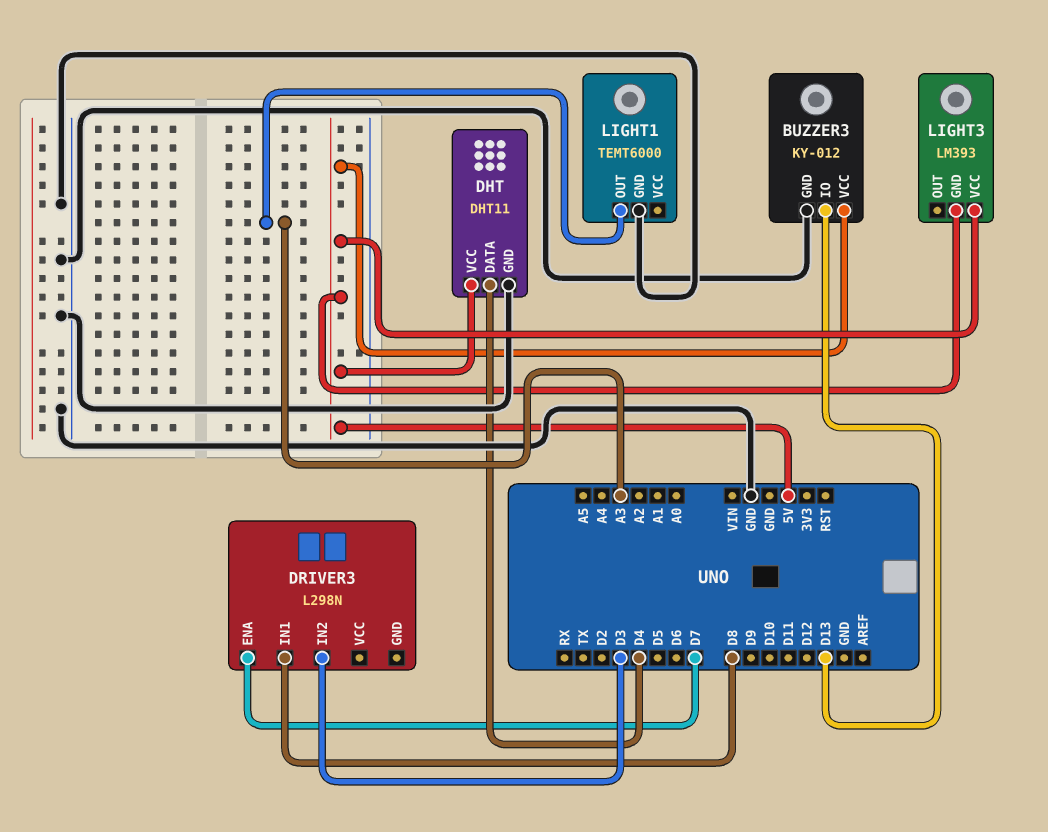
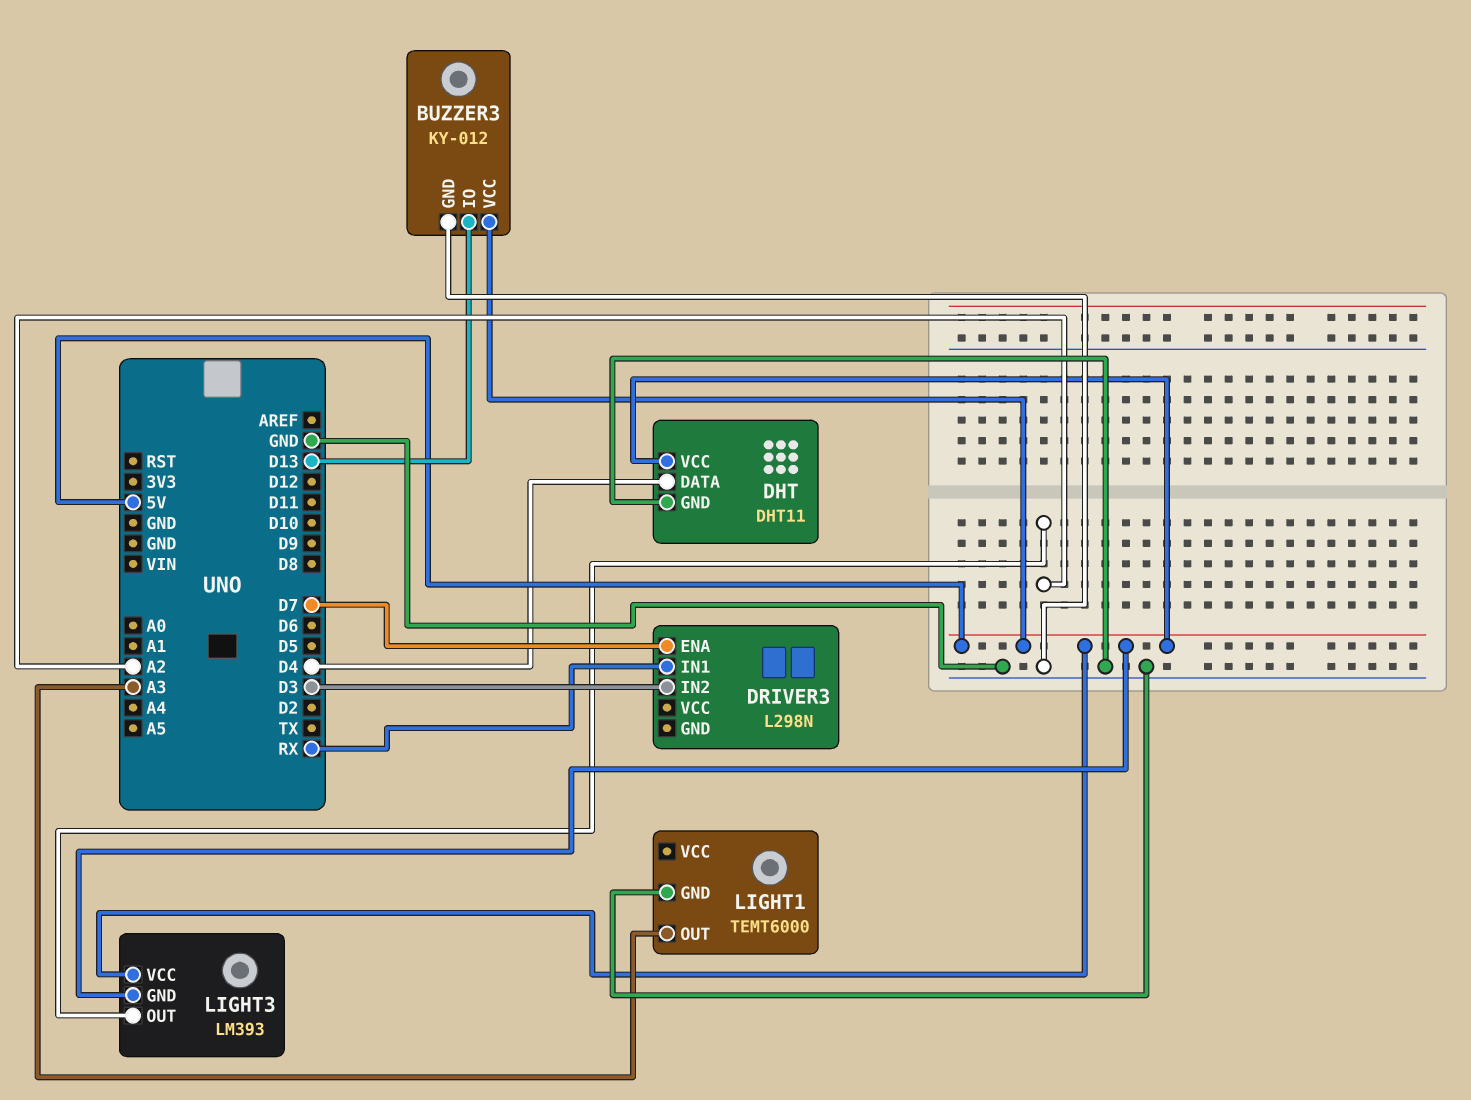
DRIVER3 pin IN1: D8 -> RX
LIGHT3 pin OUT: none -> A2

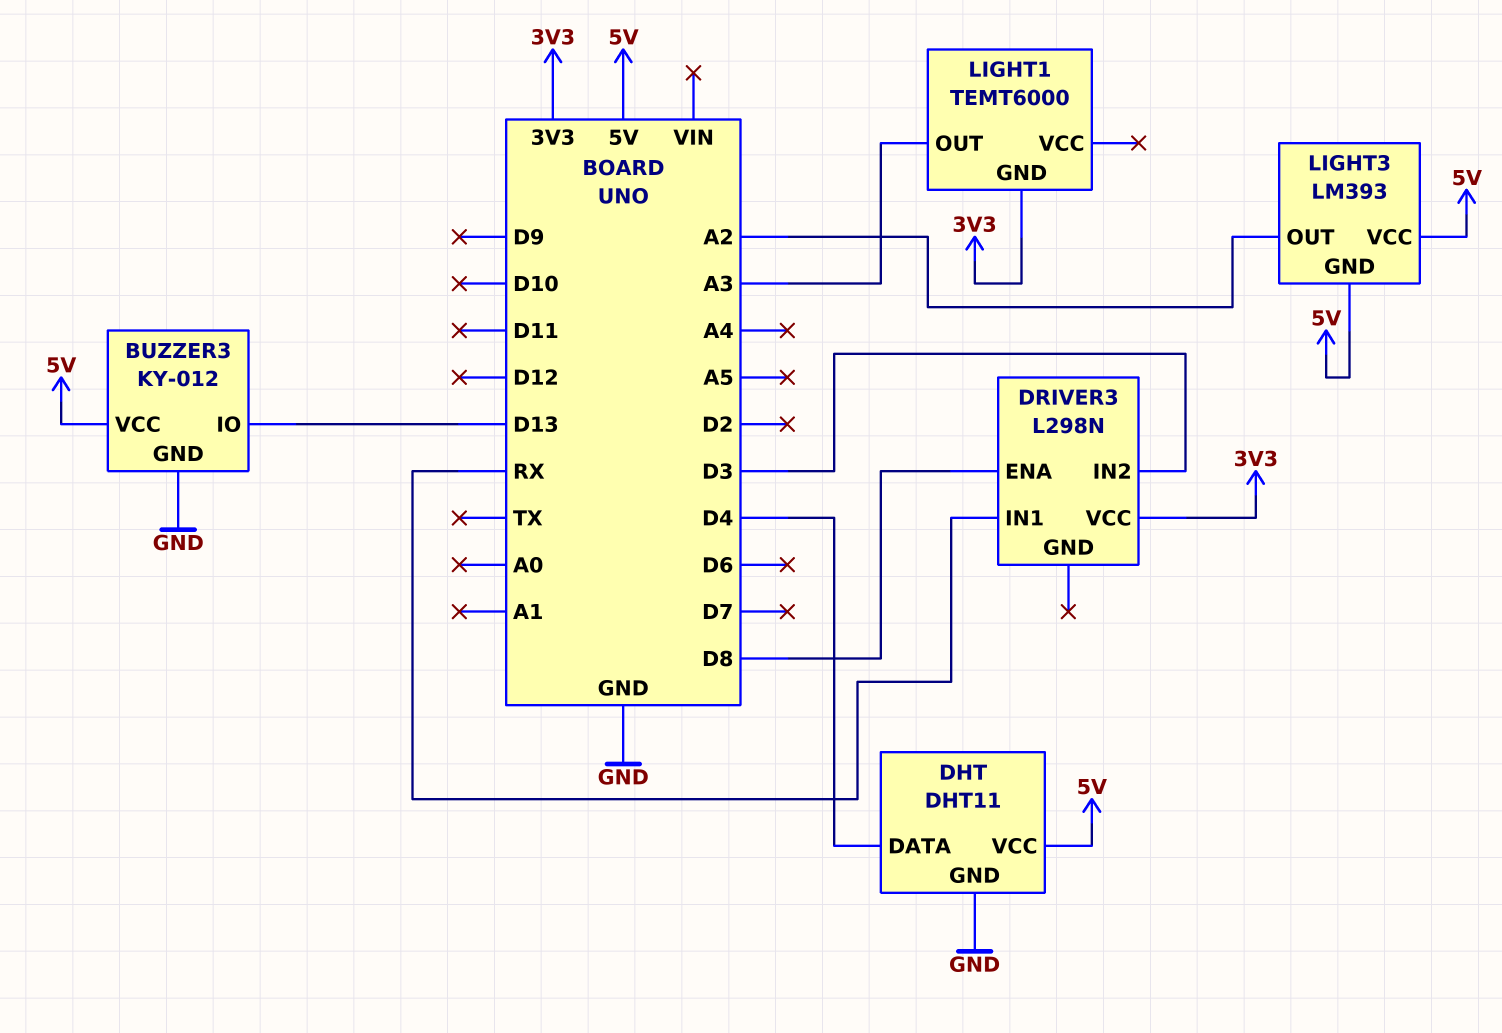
DRIVER3 pin ENA: D7 -> D8
DRIVER3 pin VCC: none -> 3V3
LIGHT1 pin GND: GND -> 3V3

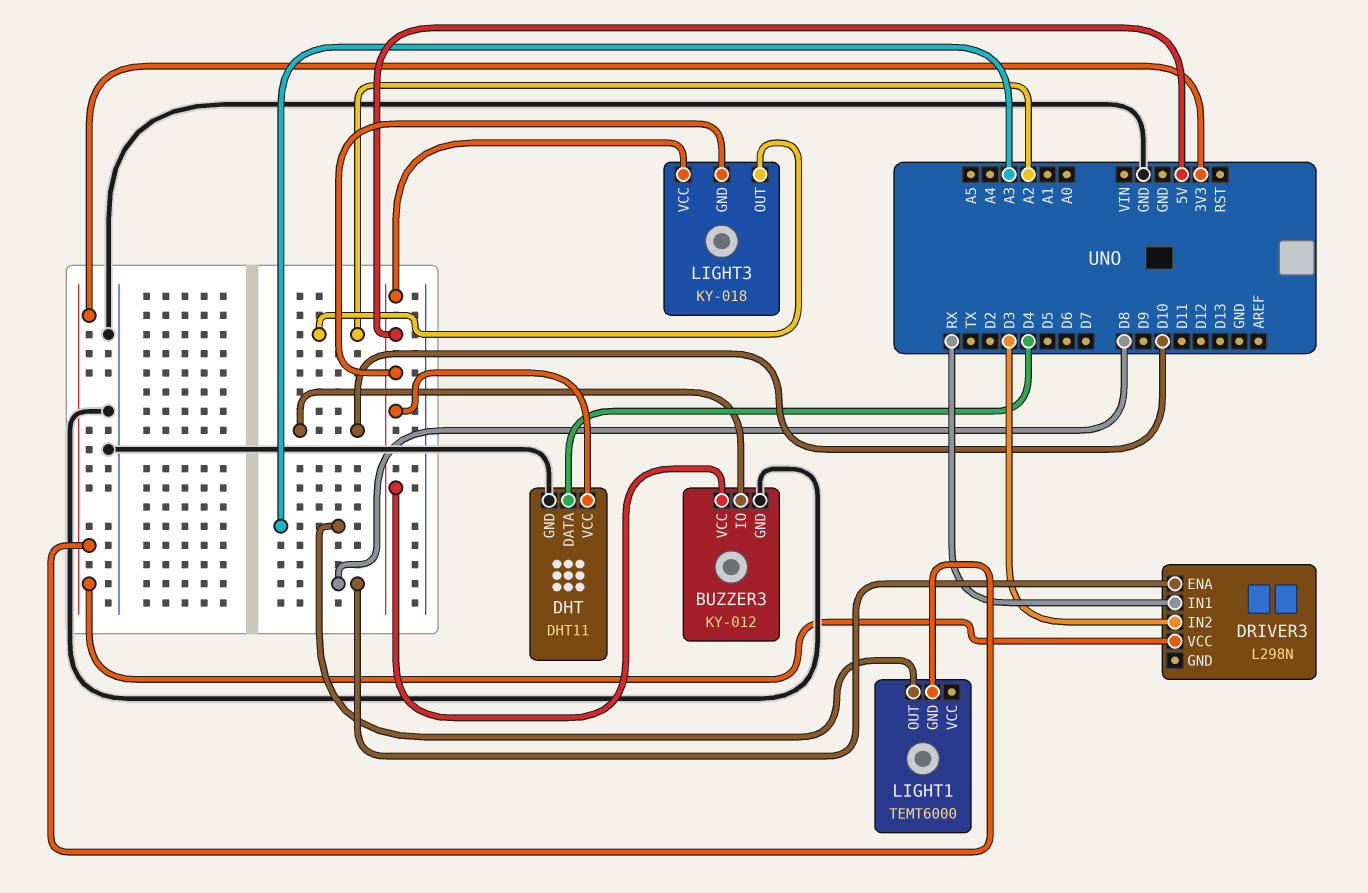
BUZZER3 pin IO: D13 -> D10
LIGHT3: LM393 -> KY-018

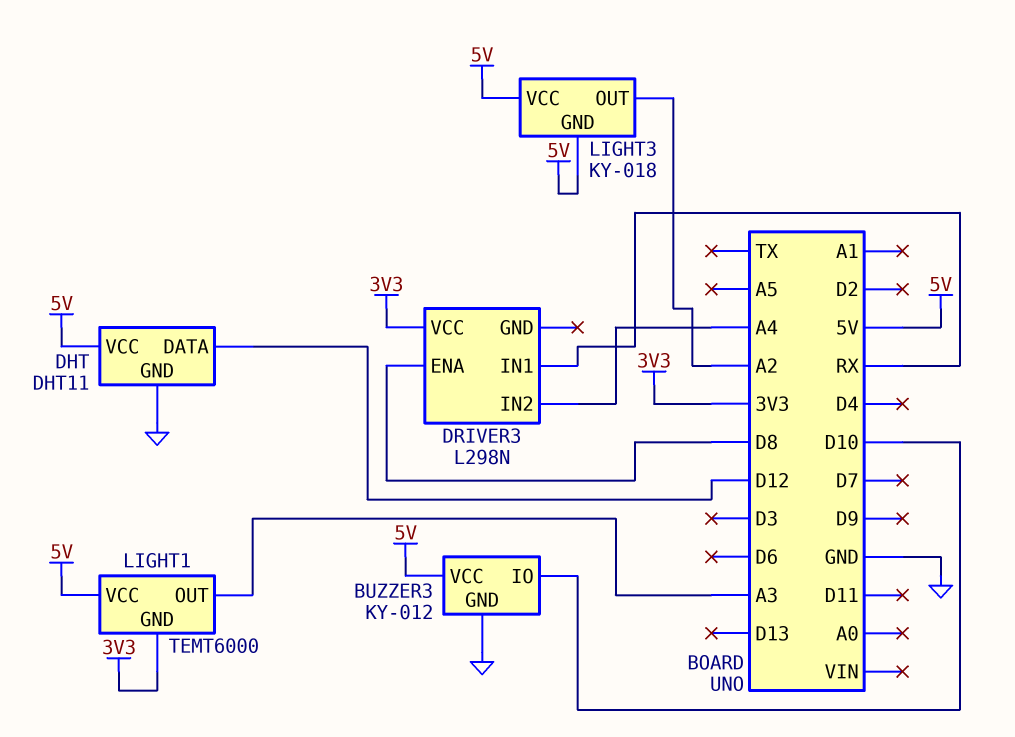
DHT pin DATA: D4 -> D12
DRIVER3 pin IN2: D3 -> A4
LIGHT1 pin VCC: none -> 5V

